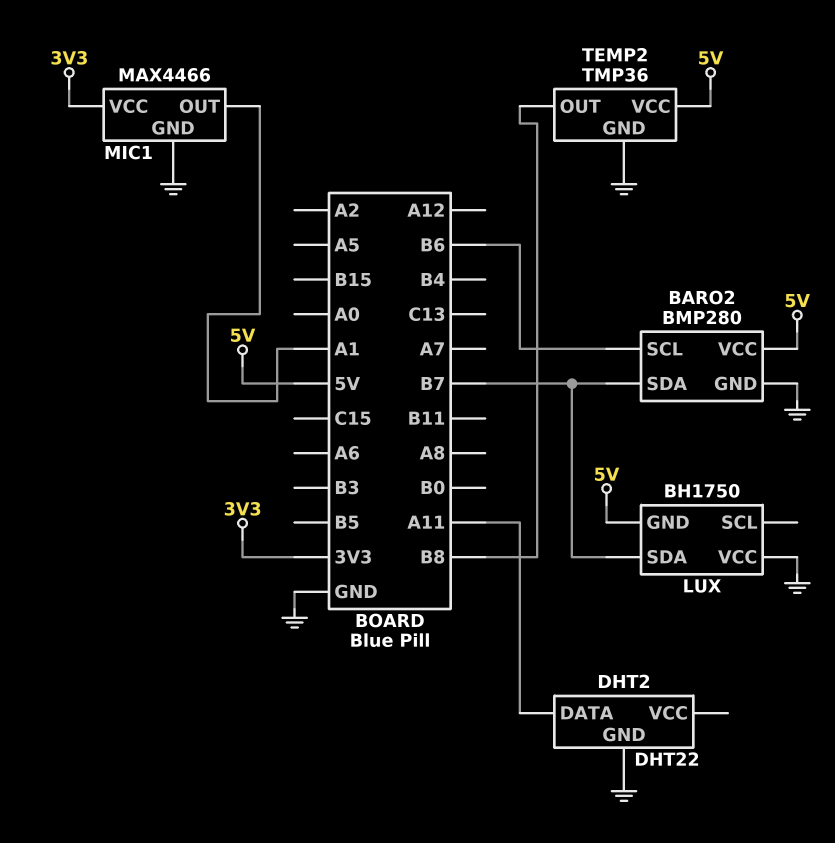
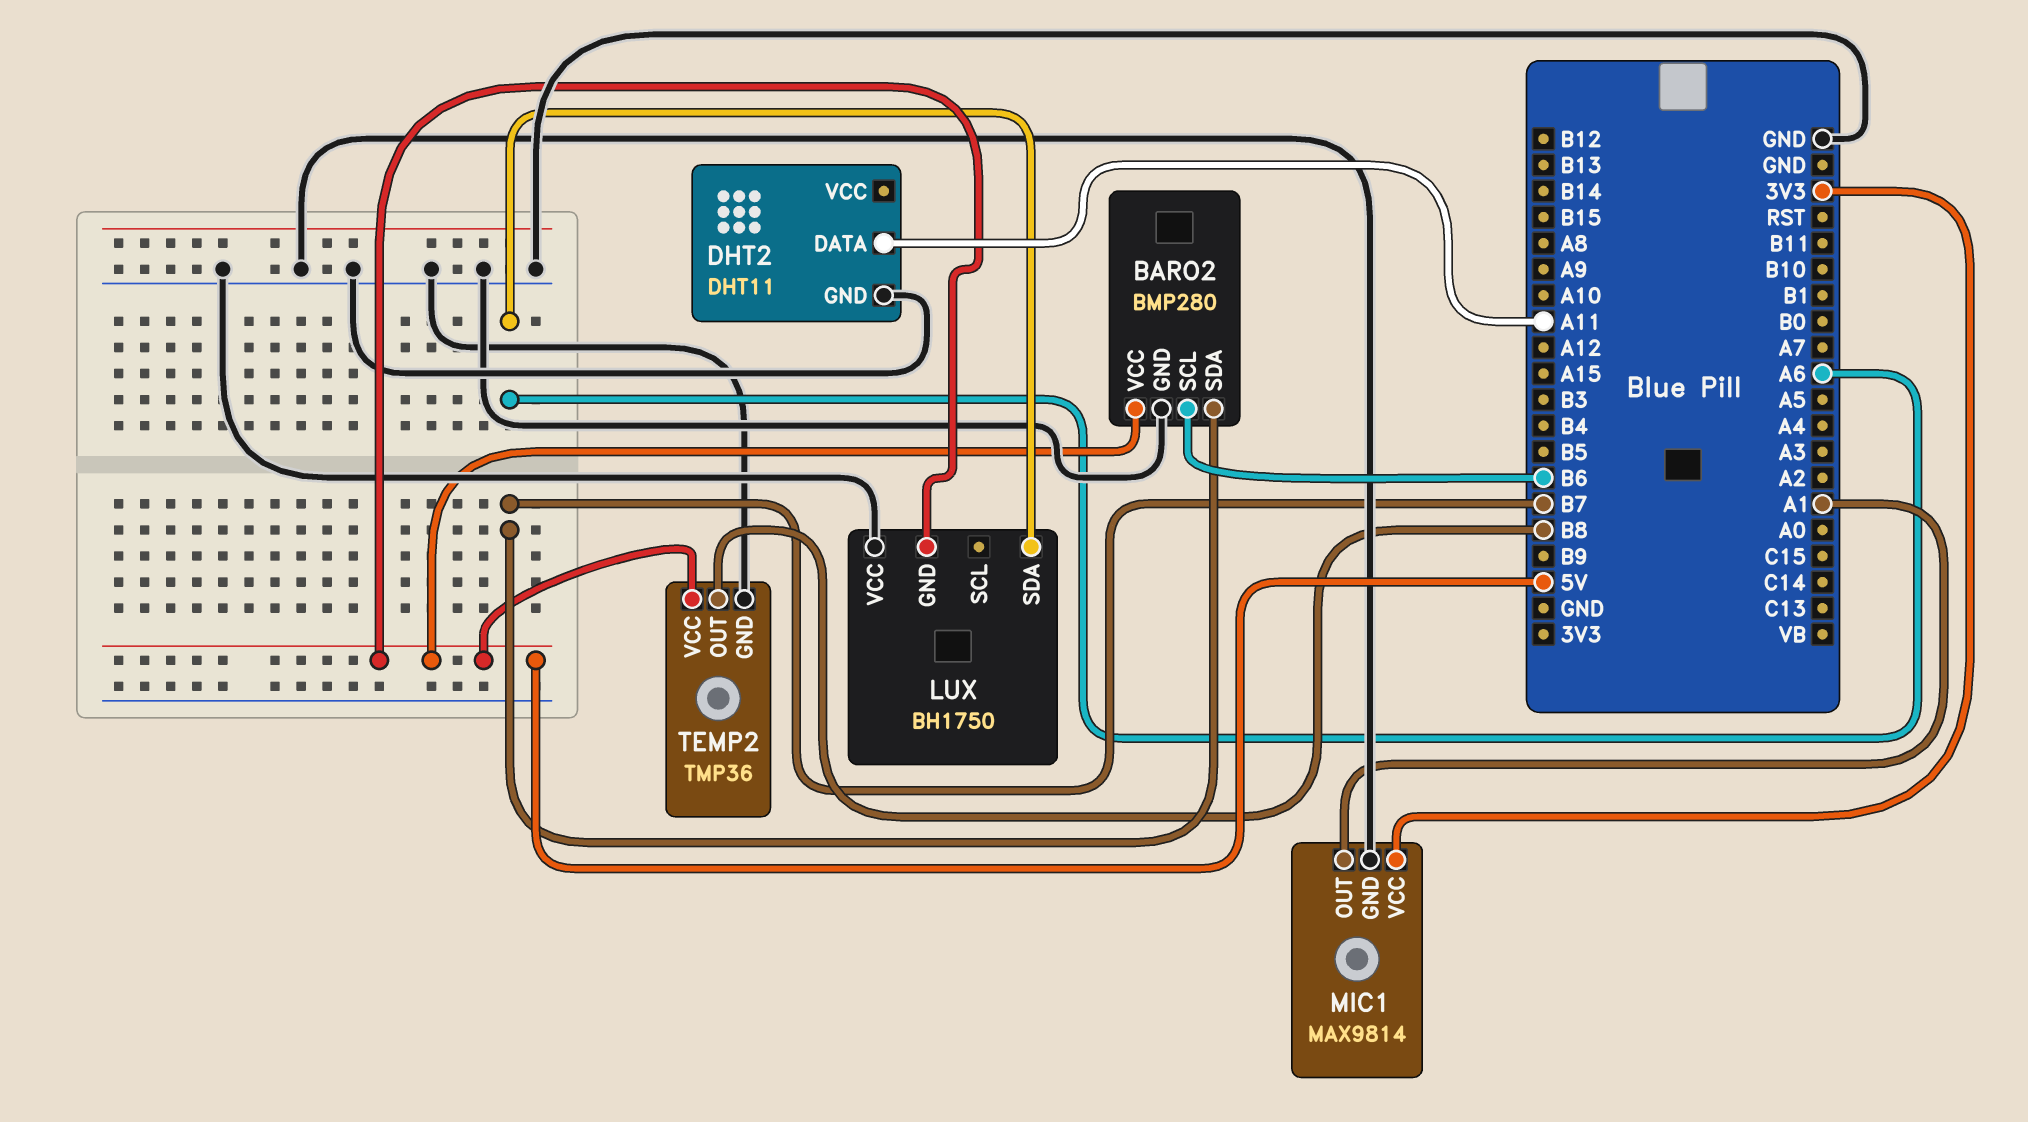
DHT2: DHT22 -> DHT11
LUX pin SDA: B7 -> A6
MIC1: MAX4466 -> MAX9814

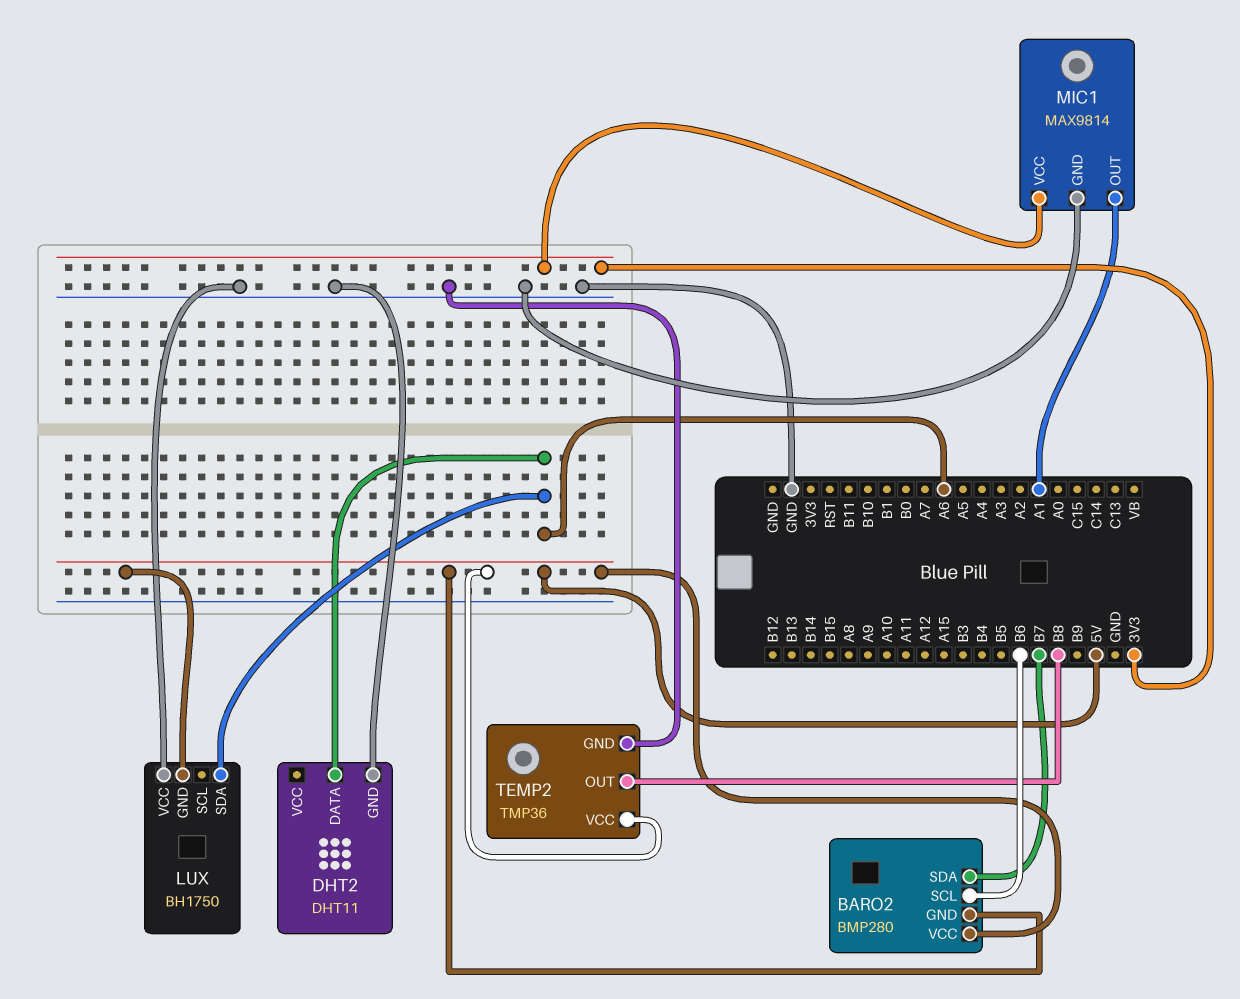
BARO2 pin GND: GND -> 5V
DHT2 pin DATA: A11 -> A6

